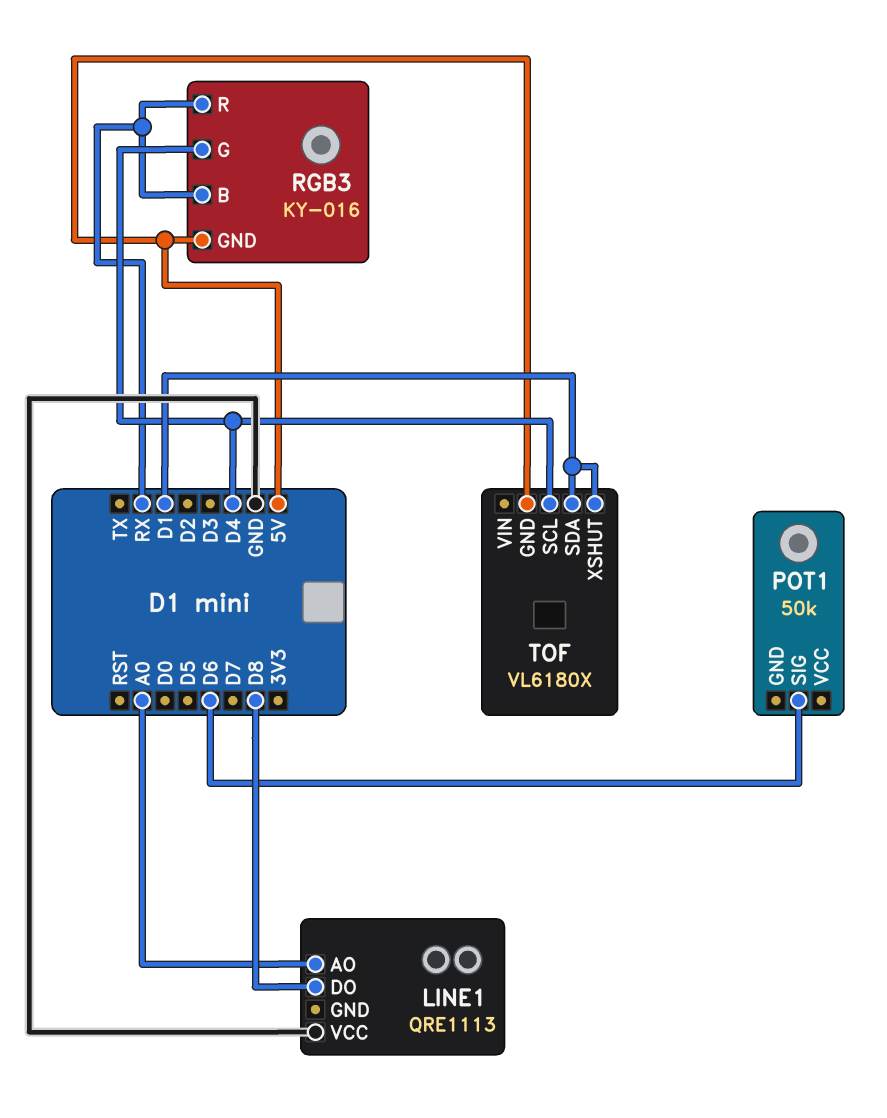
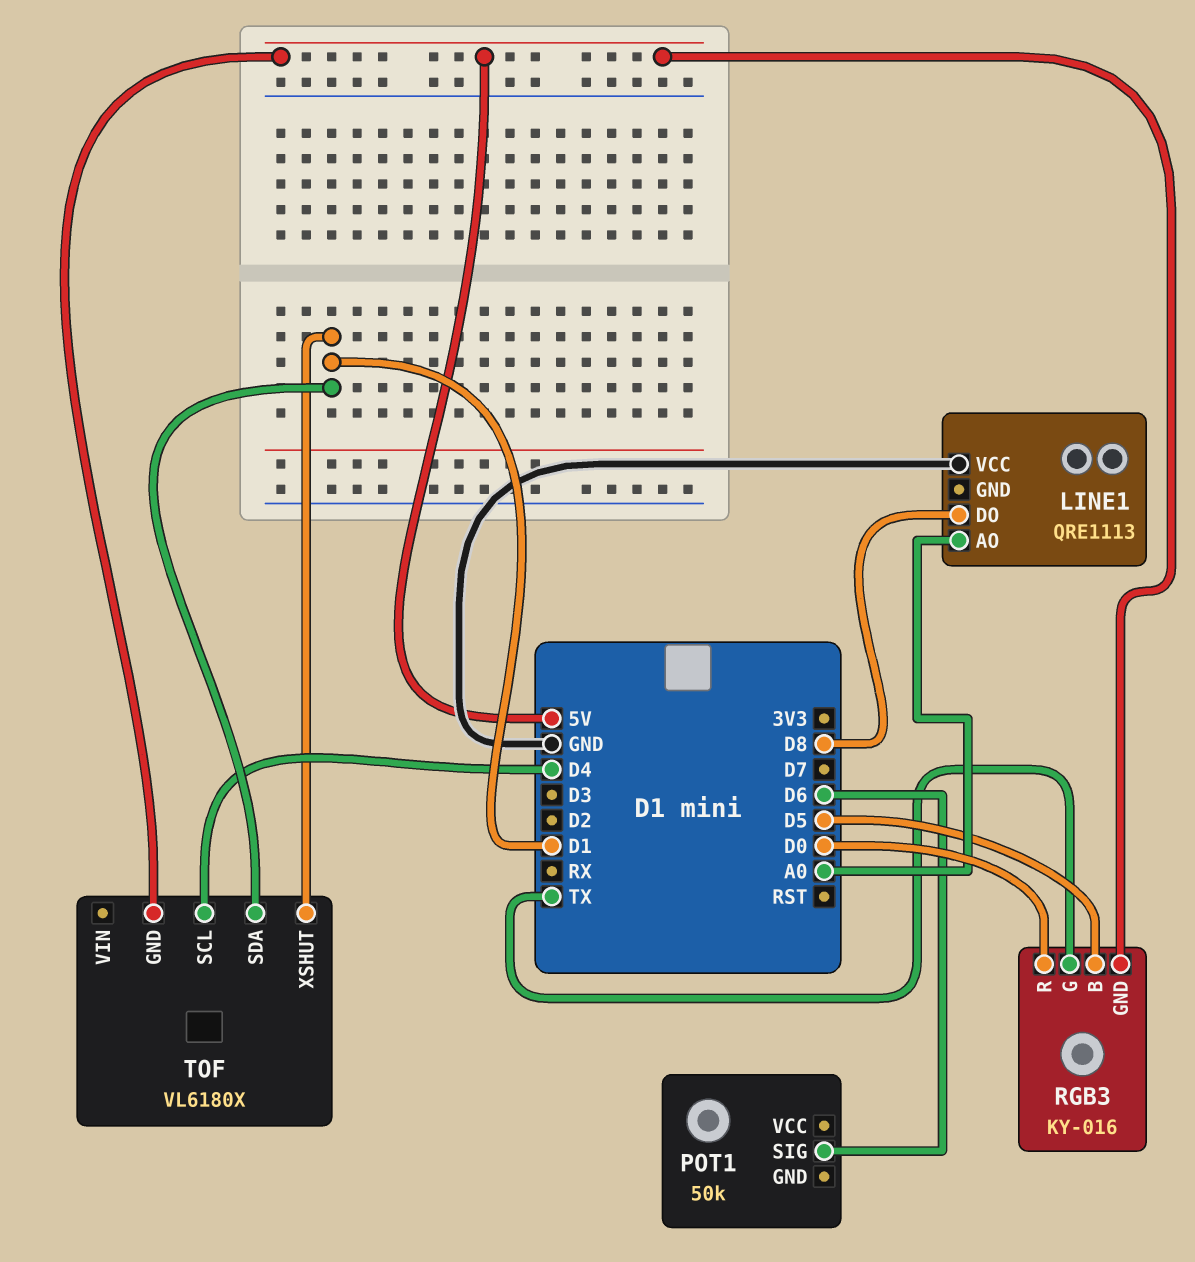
RGB3 pin B: RX -> D5
RGB3 pin G: D4 -> TX
RGB3 pin R: RX -> D0

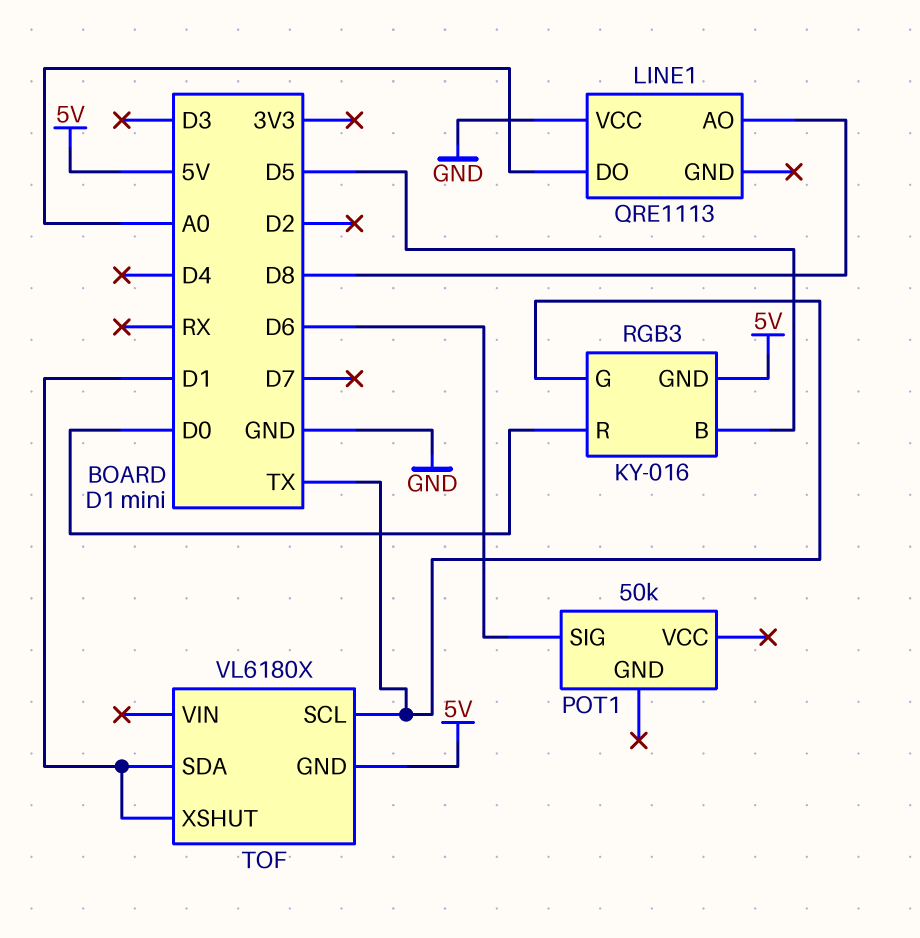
LINE1 pin AO: A0 -> D8
LINE1 pin DO: D8 -> A0
TOF pin SCL: D4 -> TX

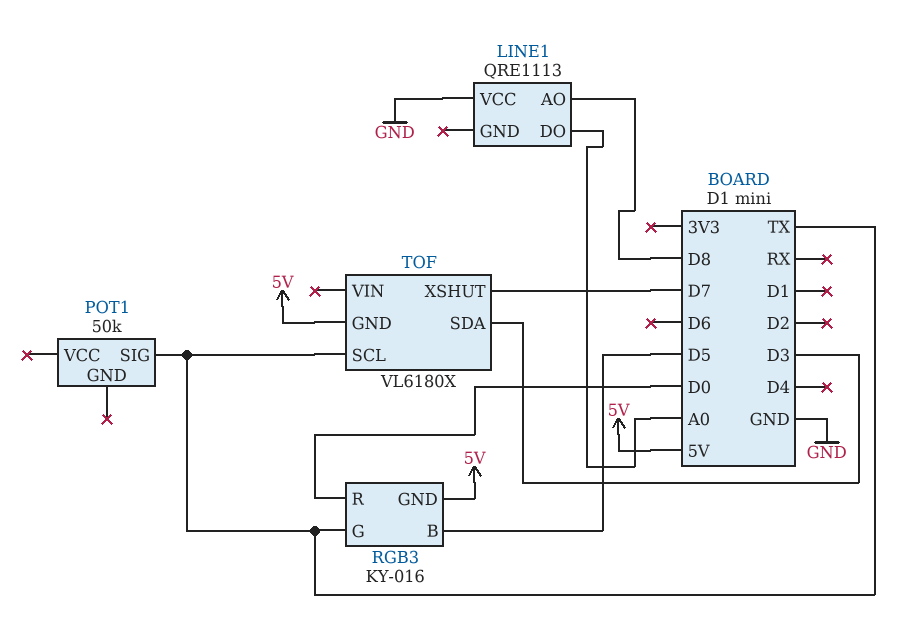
POT1 pin SIG: D6 -> TX
TOF pin SDA: D1 -> D3
TOF pin XSHUT: D1 -> D7

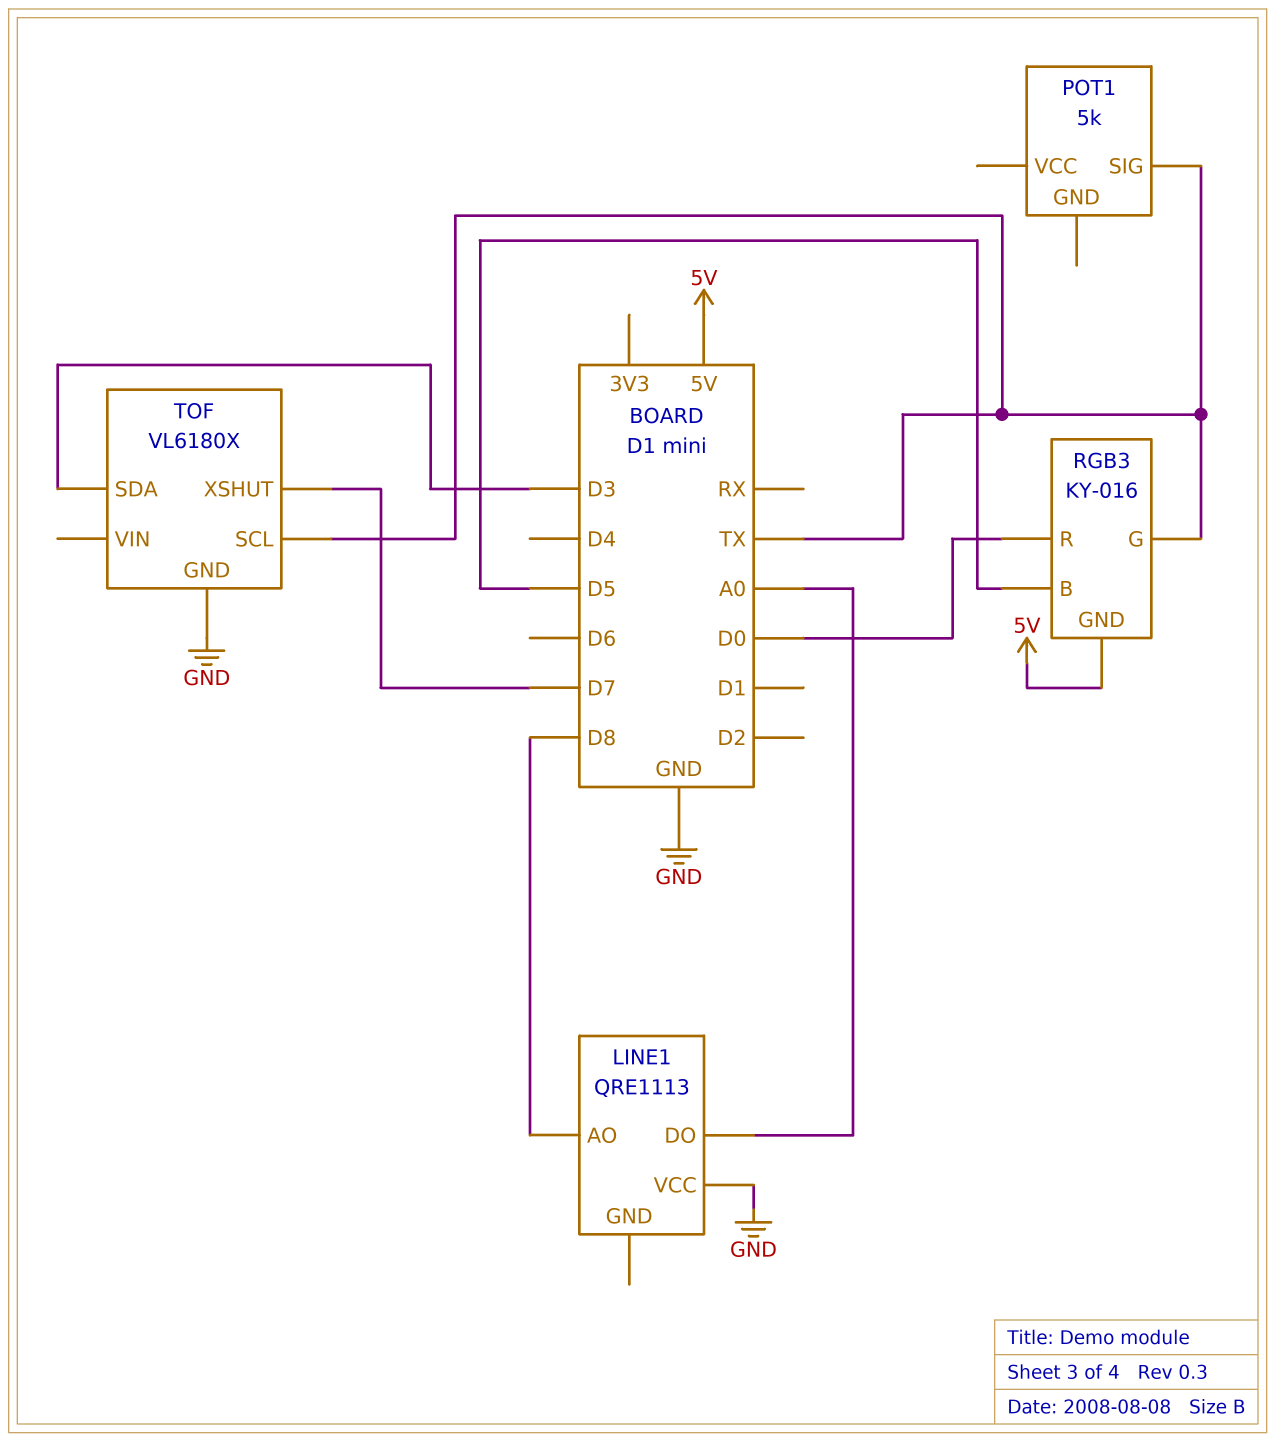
POT1: 50k -> 5k
TOF pin GND: 5V -> GND

